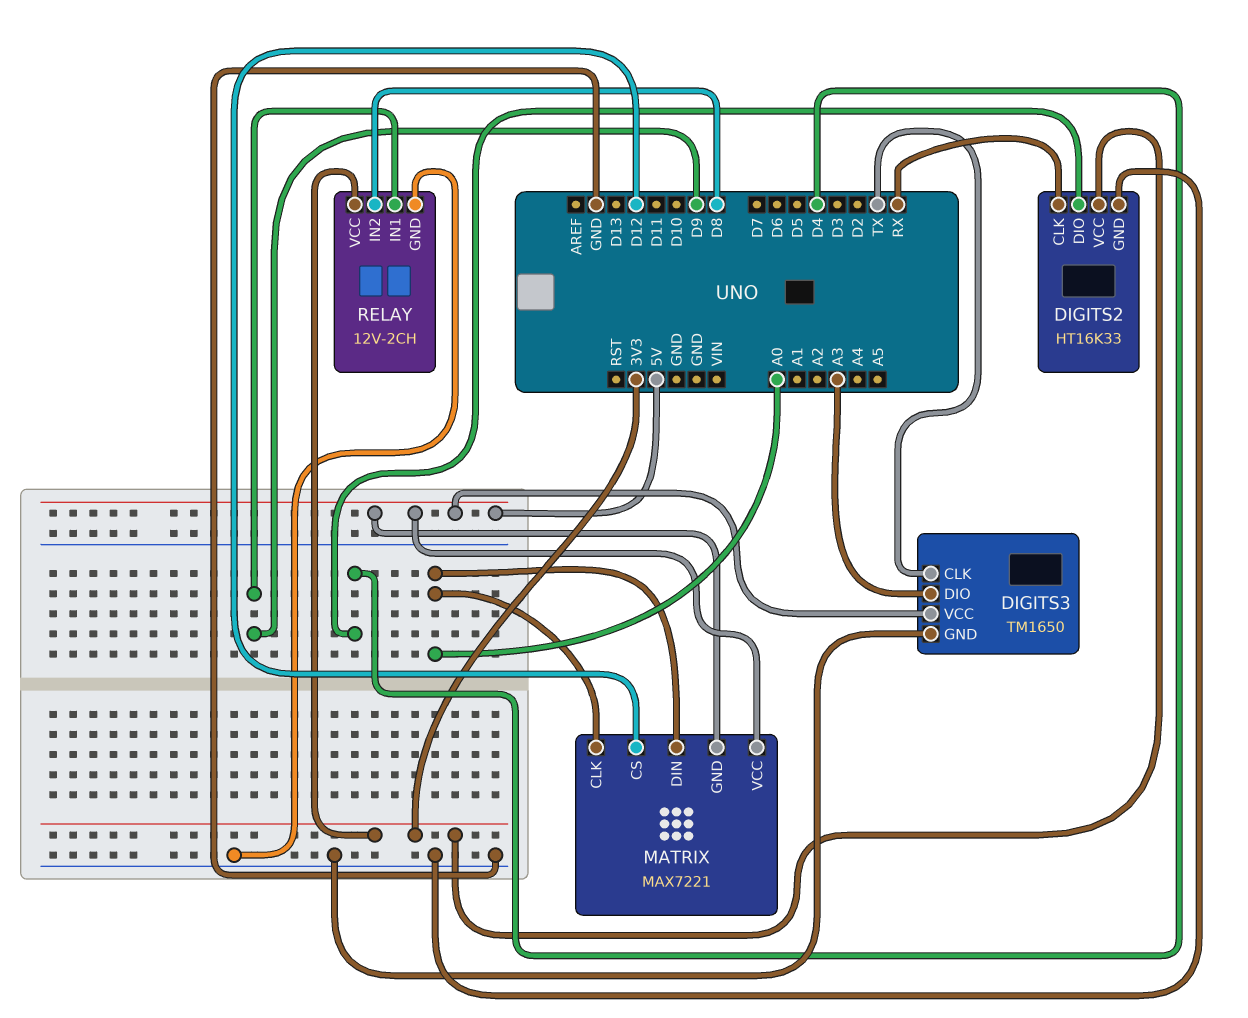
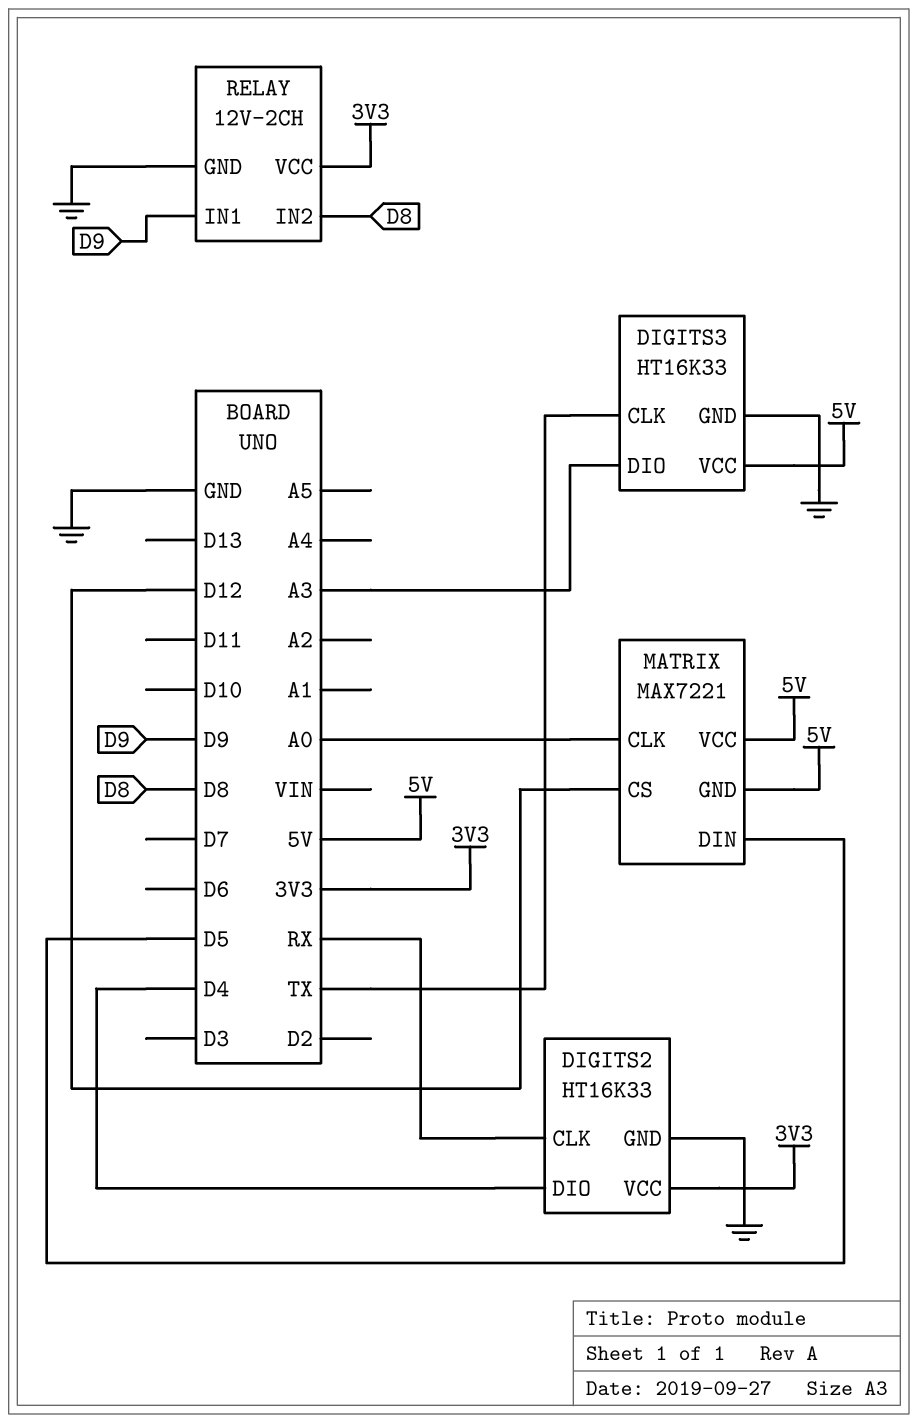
DIGITS3: TM1650 -> HT16K33
MATRIX pin DIN: A0 -> D5

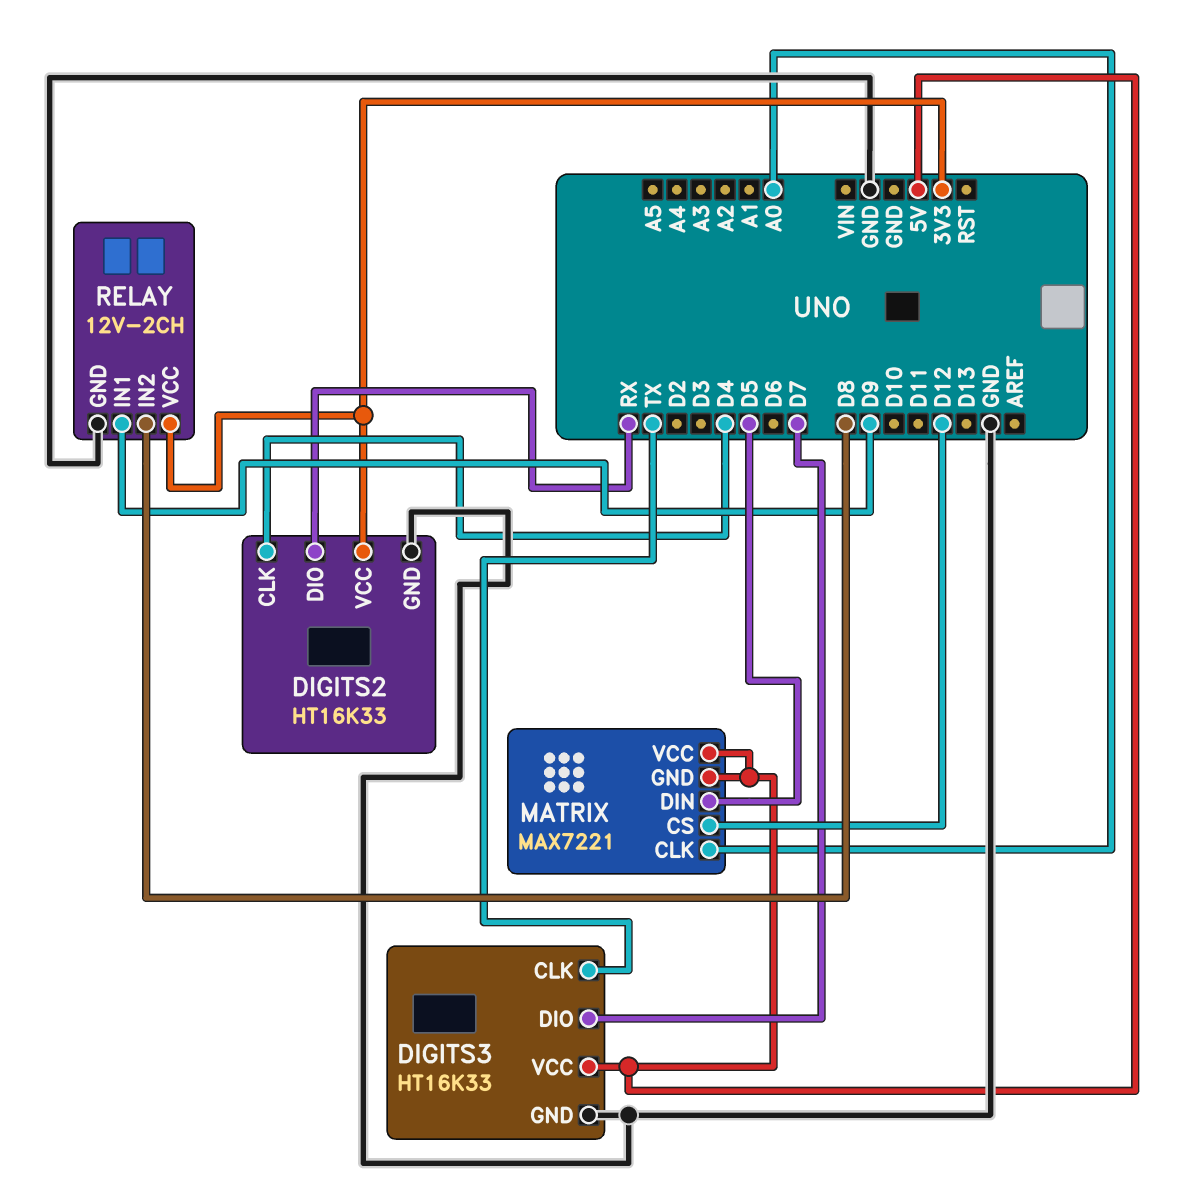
DIGITS2 pin CLK: RX -> D4
DIGITS2 pin DIO: D4 -> RX
DIGITS3 pin DIO: A3 -> D7

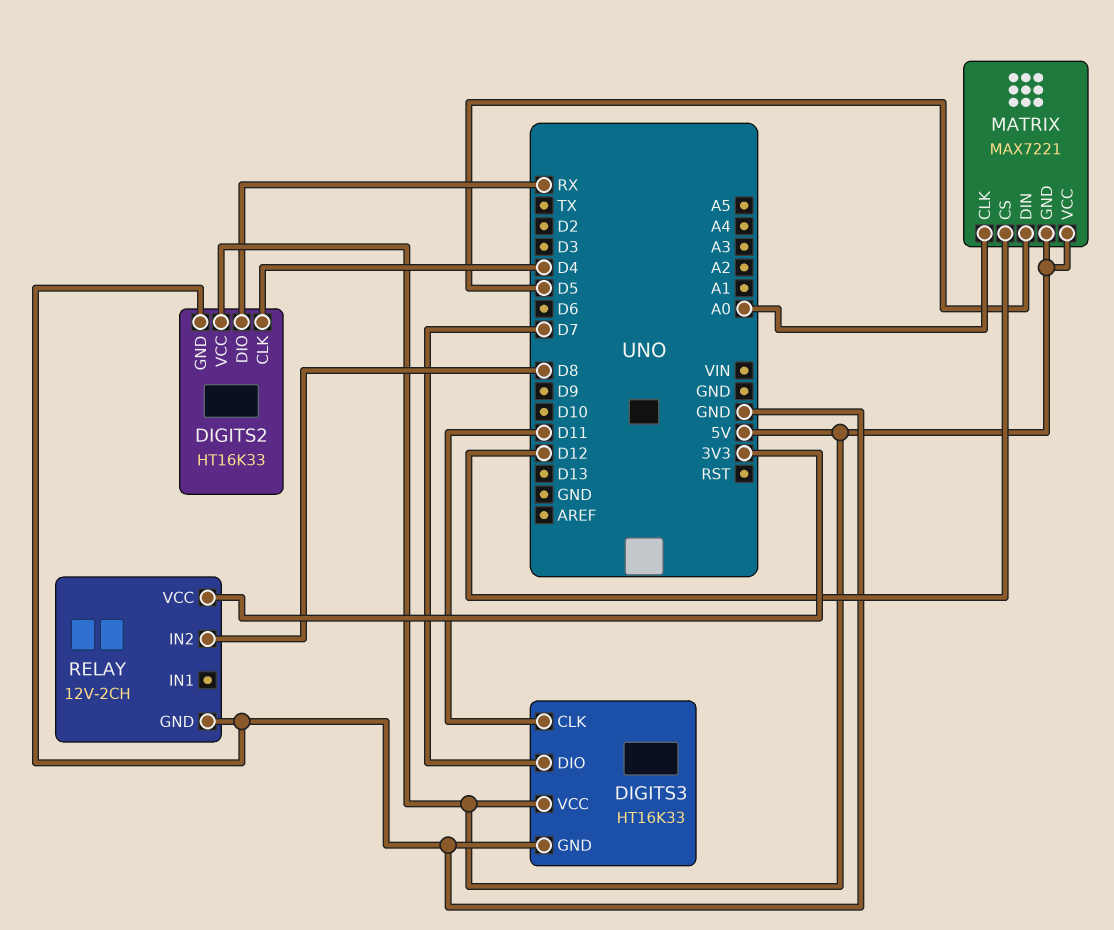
DIGITS2 pin VCC: 3V3 -> 5V
DIGITS3 pin CLK: TX -> D11
RELAY pin IN1: D9 -> none

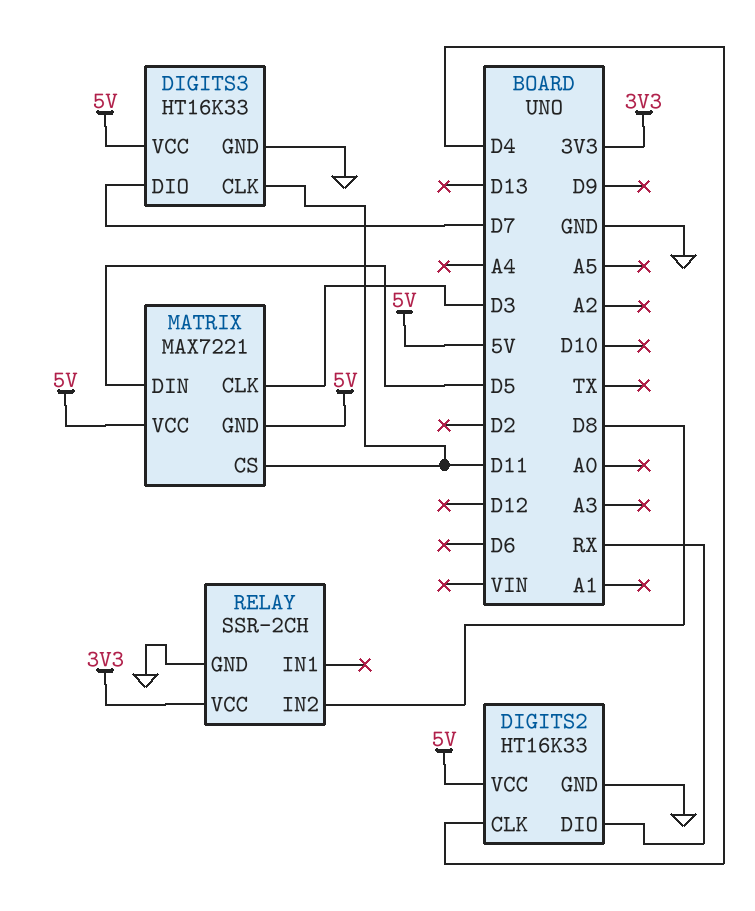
MATRIX pin CLK: A0 -> D3
MATRIX pin CS: D12 -> D11
RELAY: 12V-2CH -> SSR-2CH

